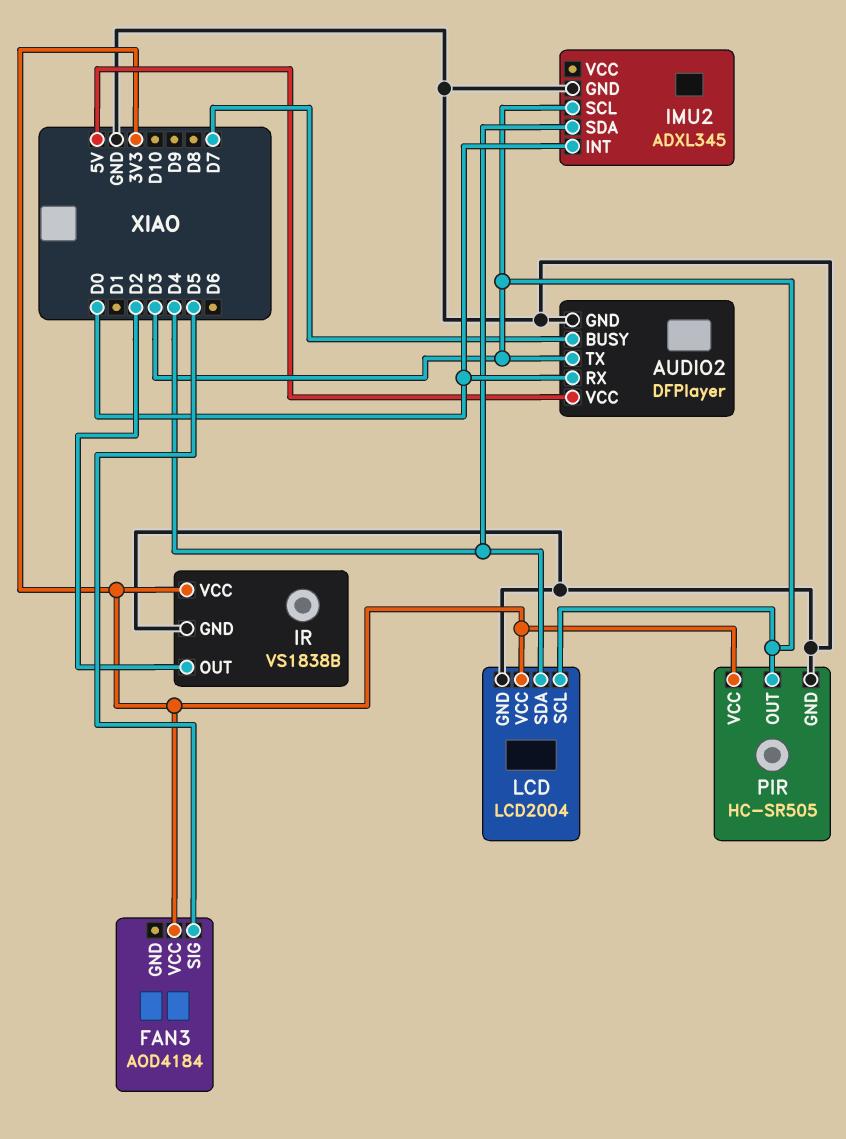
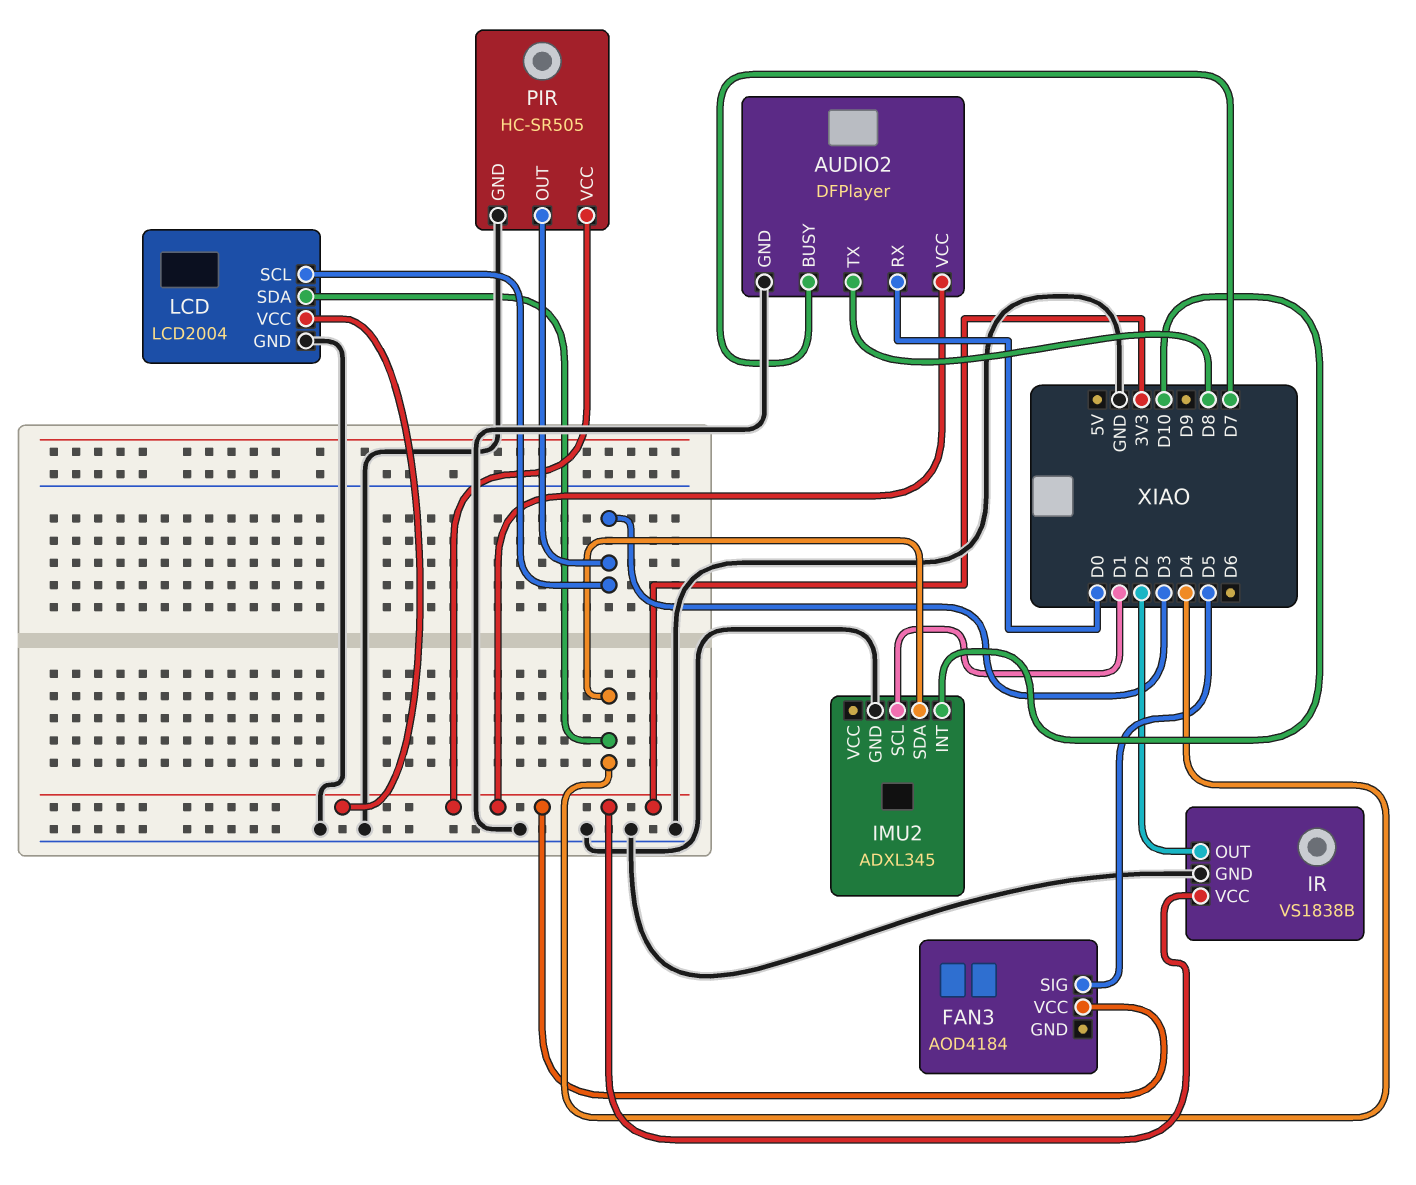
AUDIO2 pin TX: D3 -> D8
AUDIO2 pin VCC: 5V -> 3V3
IMU2 pin INT: D0 -> D10
IMU2 pin SCL: D3 -> D1

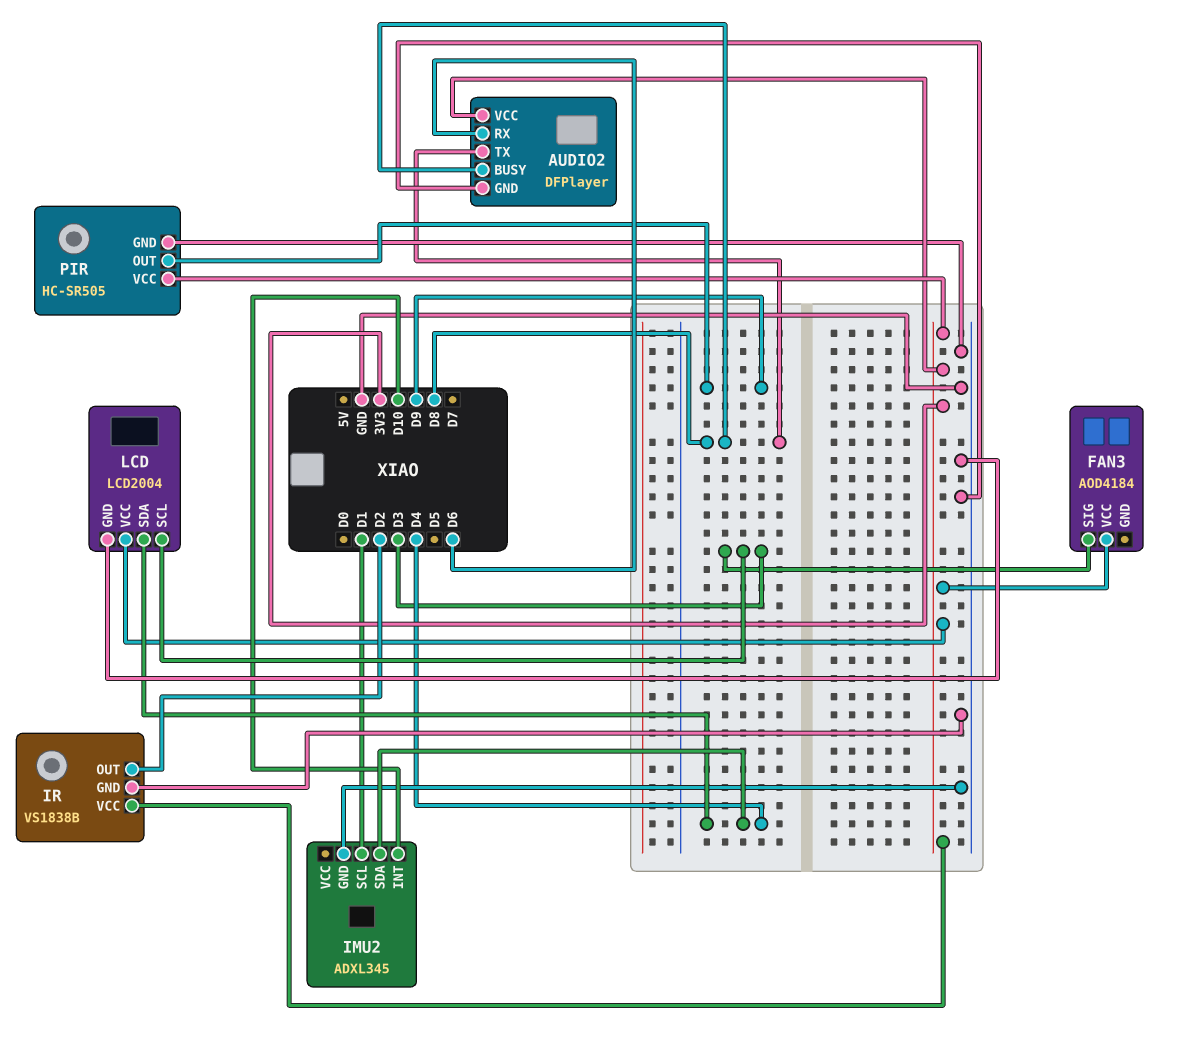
AUDIO2 pin BUSY: D7 -> D8
AUDIO2 pin RX: D0 -> D6
FAN3 pin SIG: D5 -> D3
PIR pin OUT: D3 -> D9

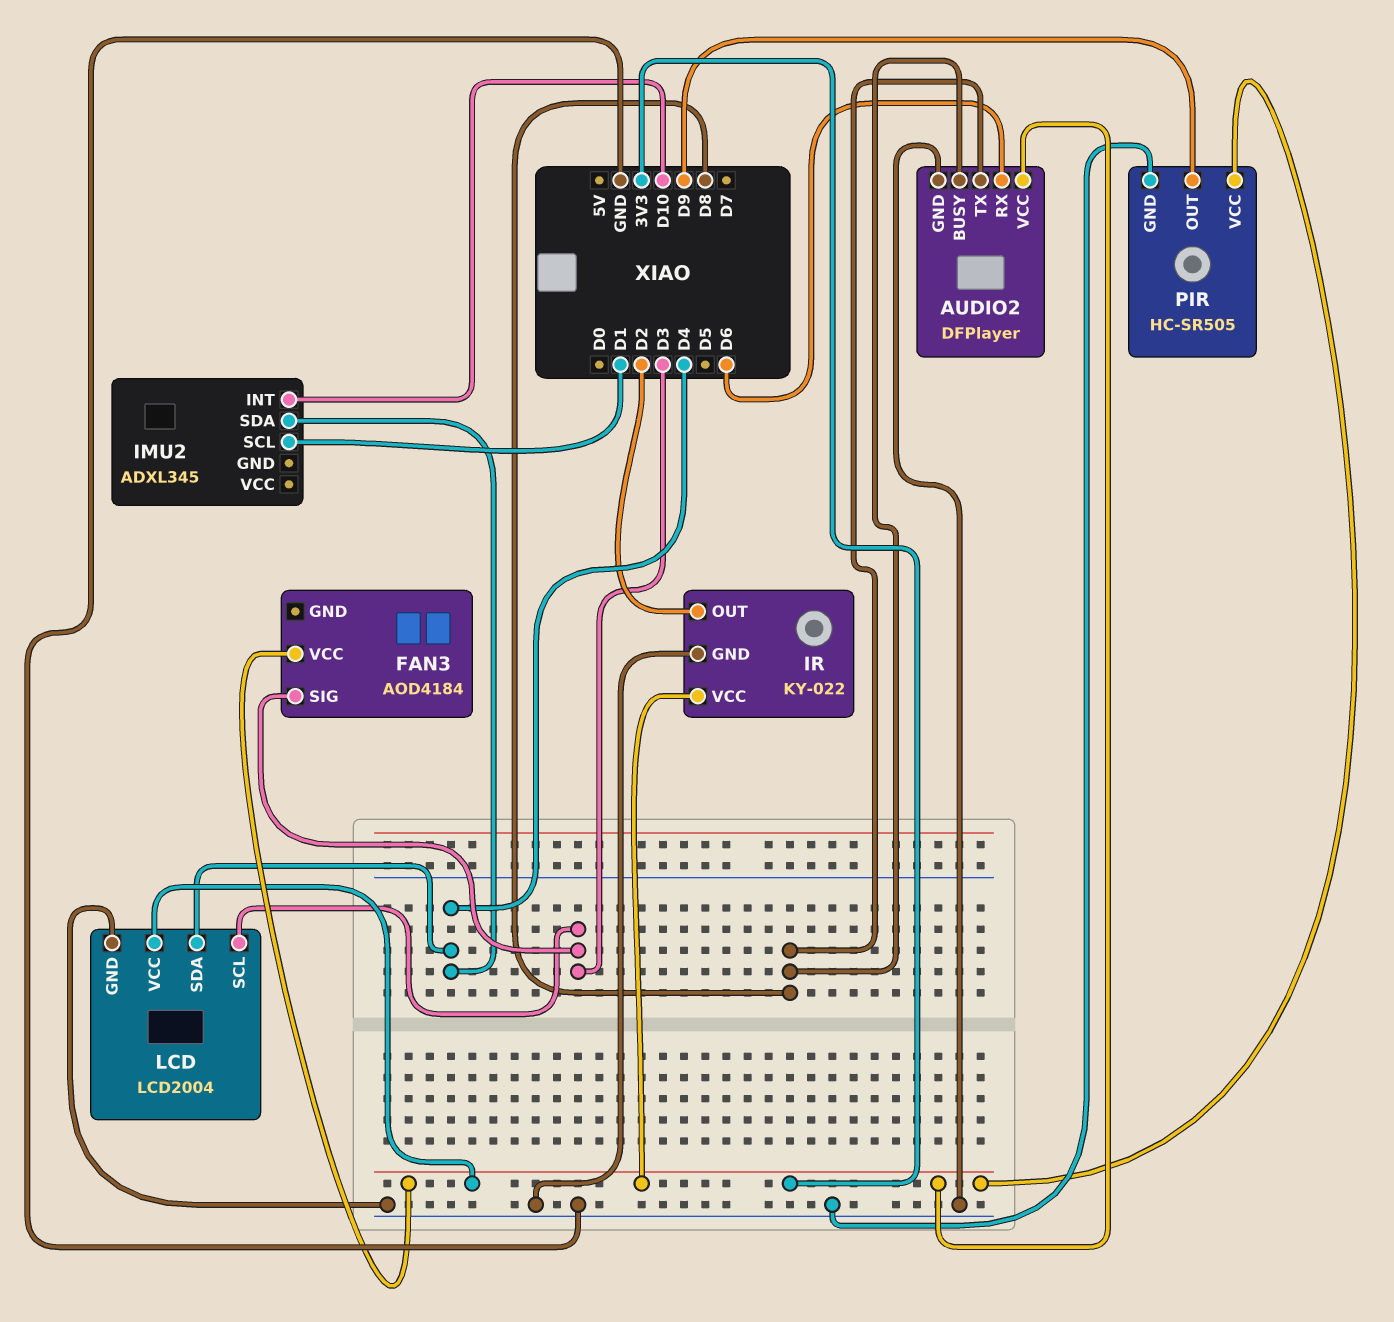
IMU2 pin GND: GND -> none
IR: VS1838B -> KY-022

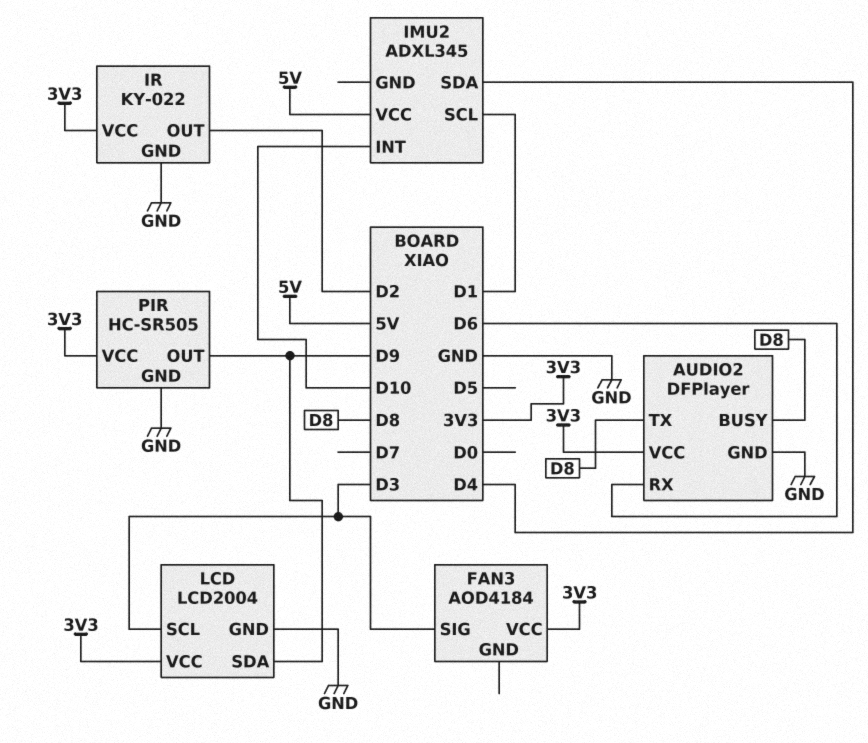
IMU2 pin VCC: none -> 5V
LCD pin SDA: D4 -> D9

